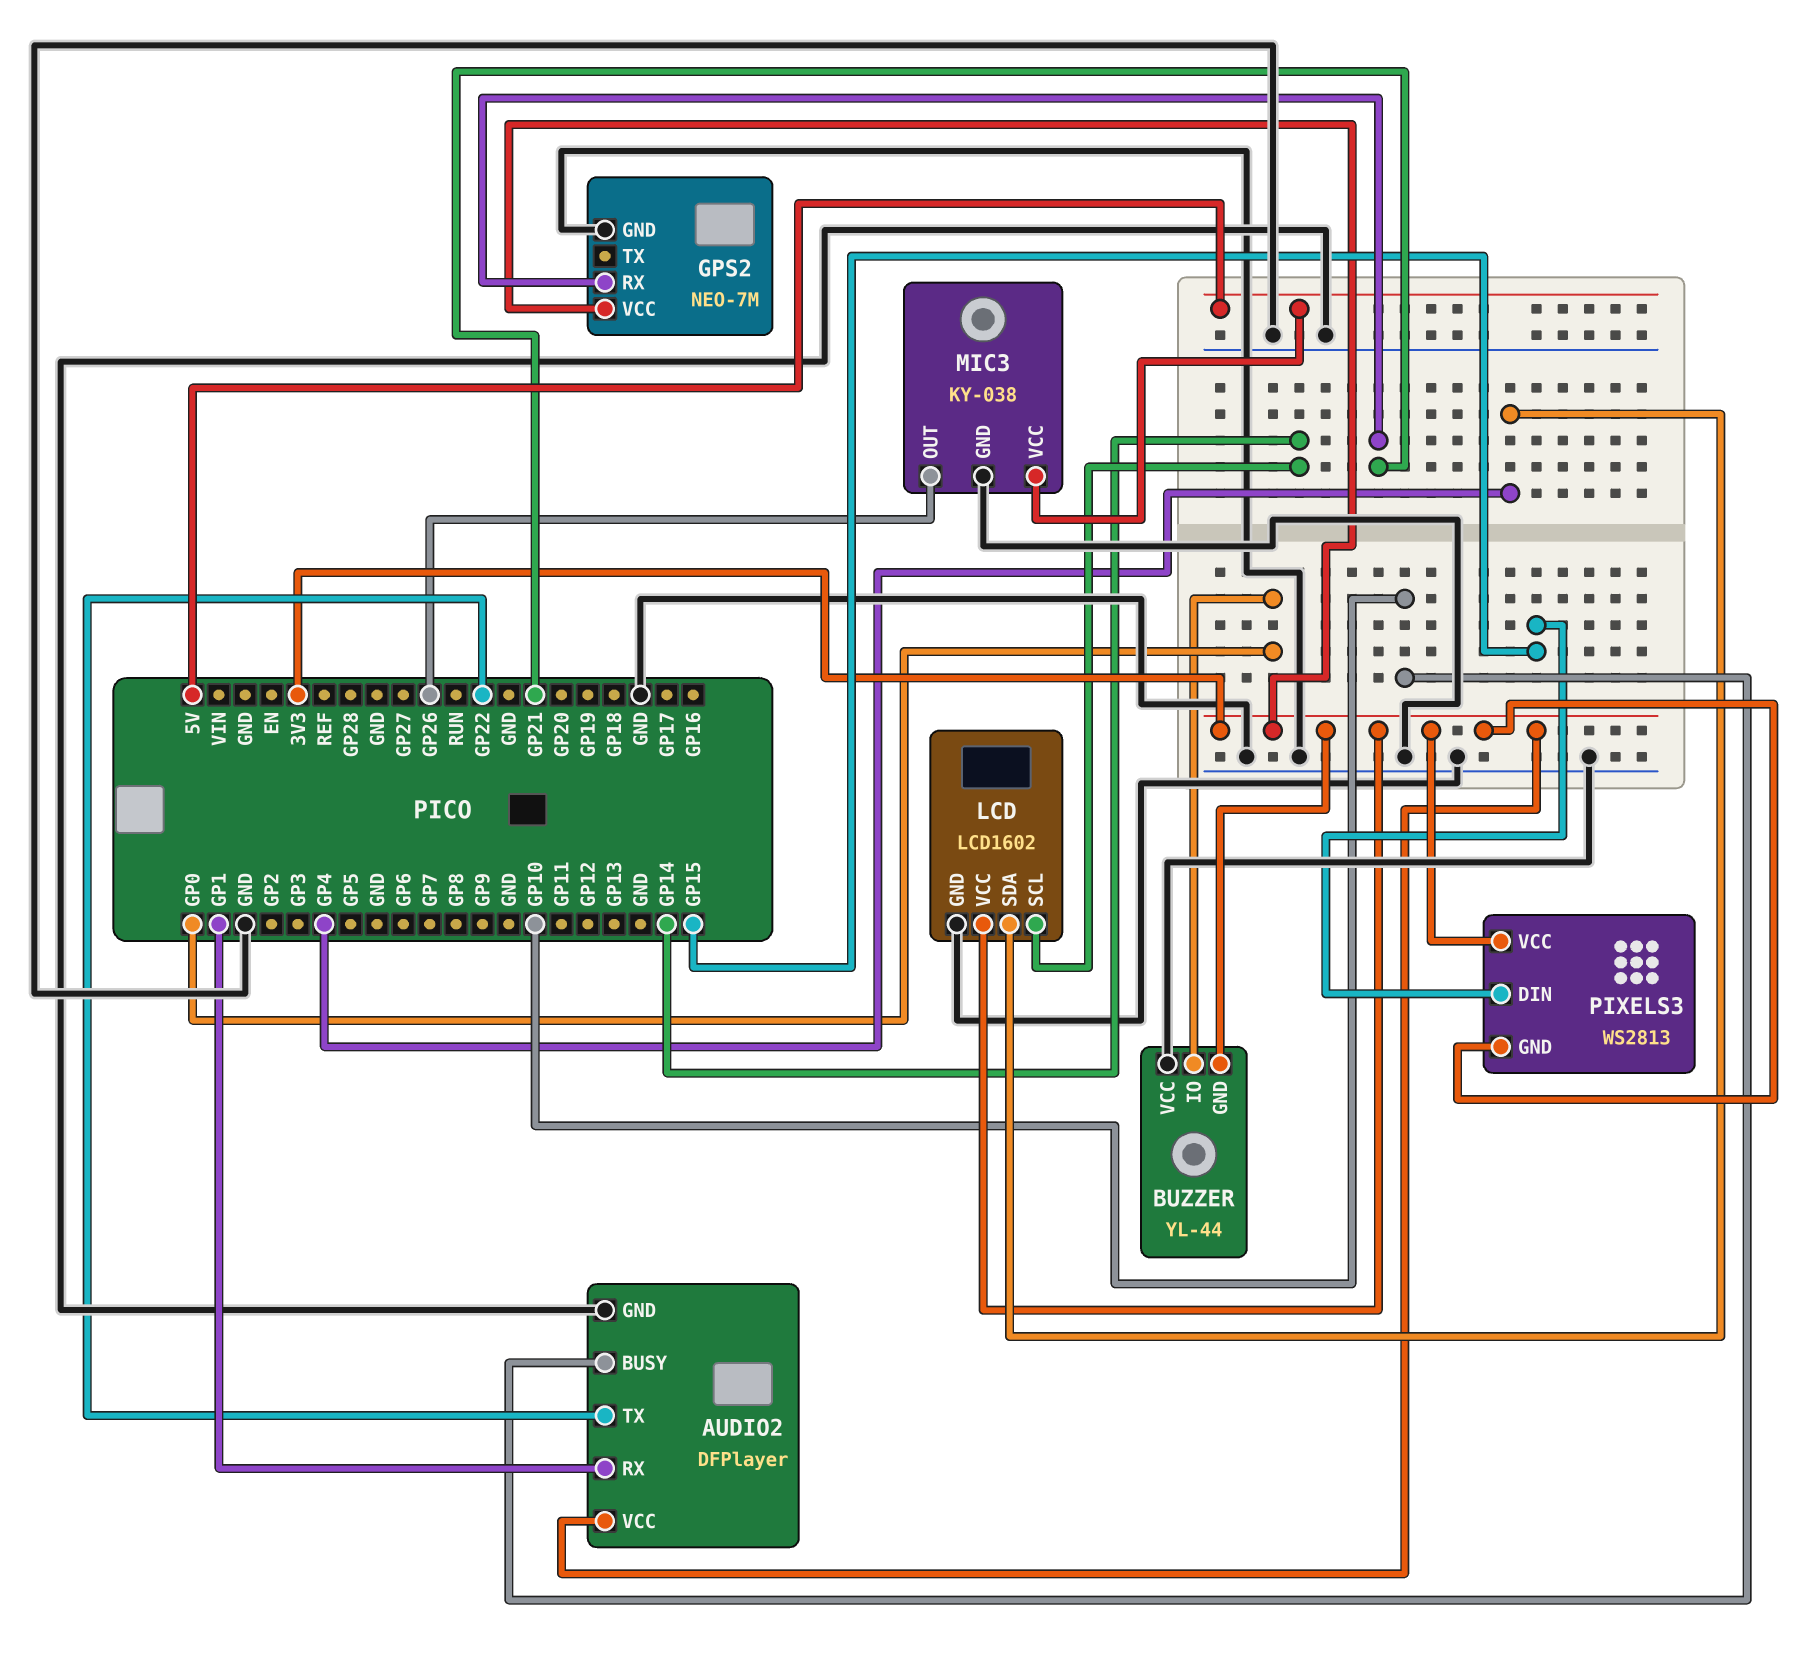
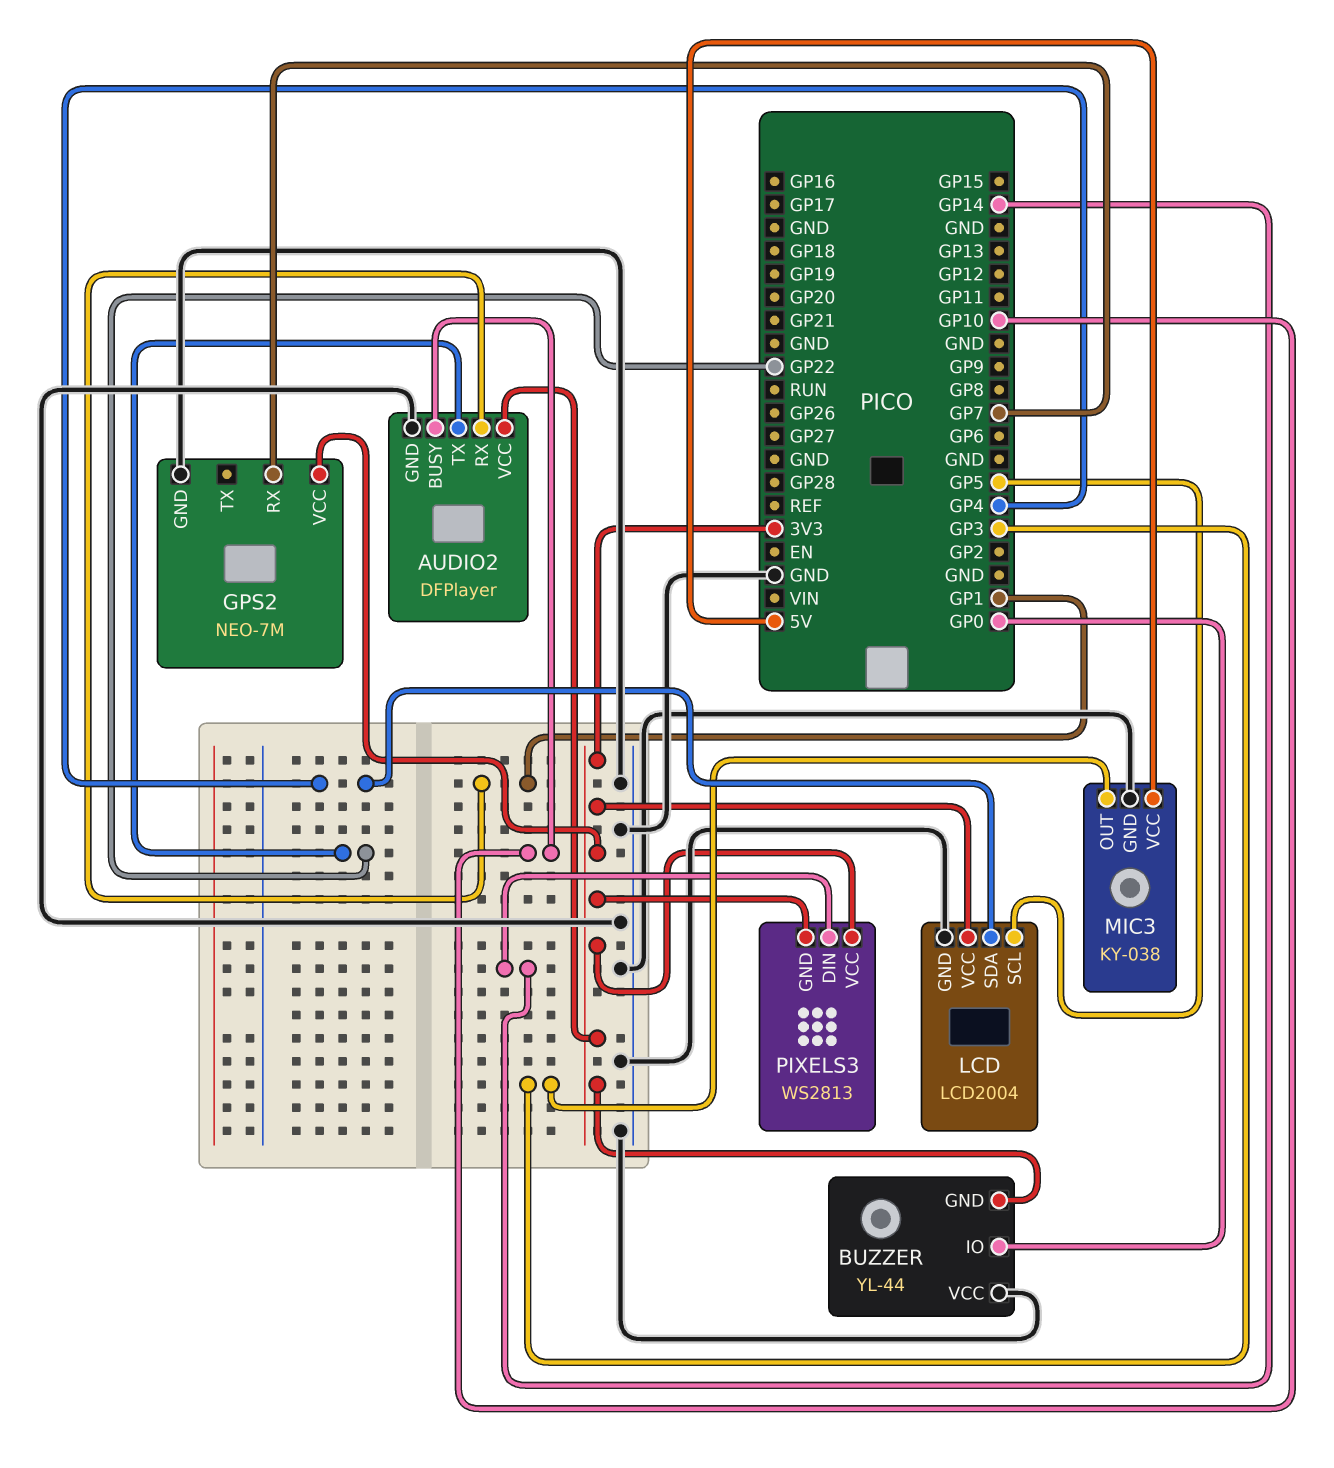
GPS2 pin RX: GP21 -> GP7
LCD: LCD1602 -> LCD2004
LCD pin SCL: GP14 -> GP5
MIC3 pin OUT: GP26 -> GP3
PIXELS3 pin DIN: GP15 -> GP14

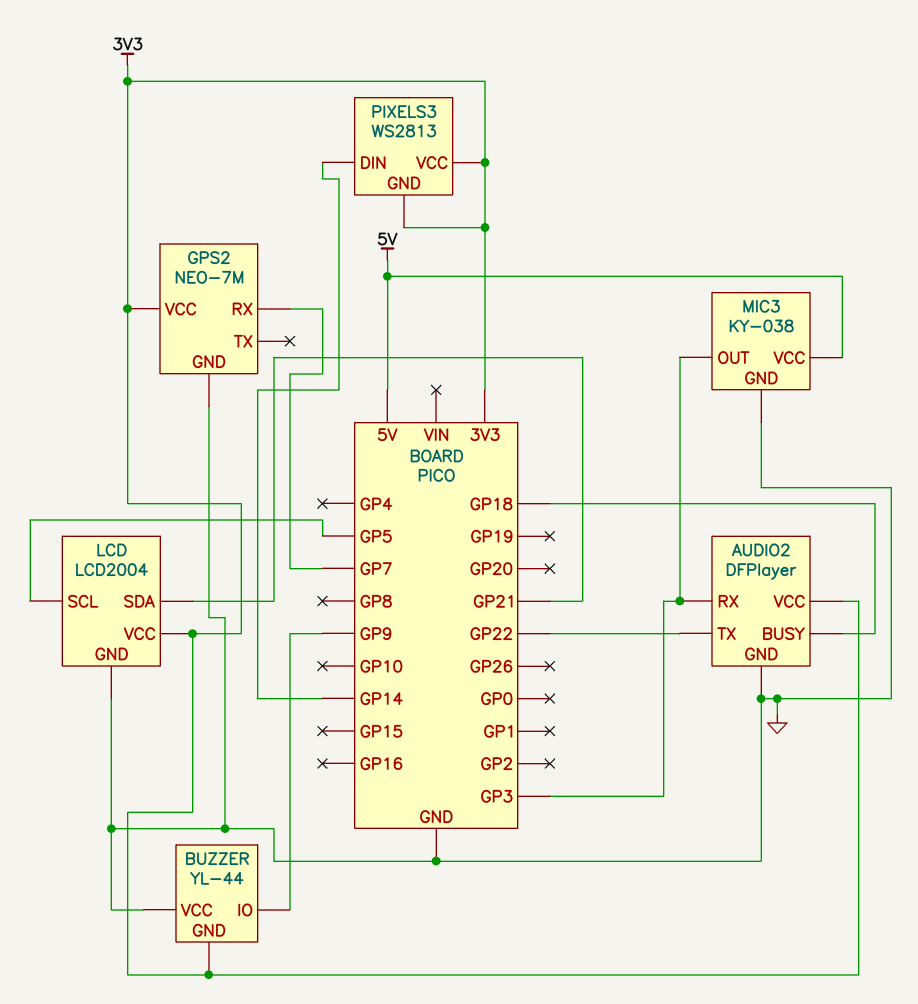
AUDIO2 pin BUSY: GP10 -> GP18
AUDIO2 pin RX: GP1 -> GP3
BUZZER pin IO: GP0 -> GP9
LCD pin SDA: GP4 -> GP21

